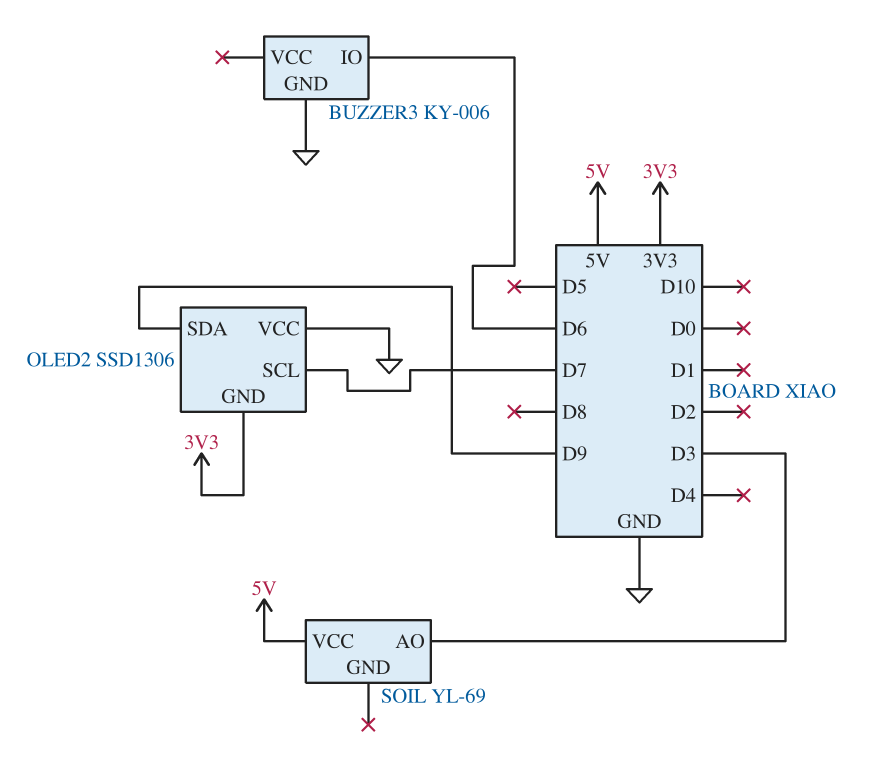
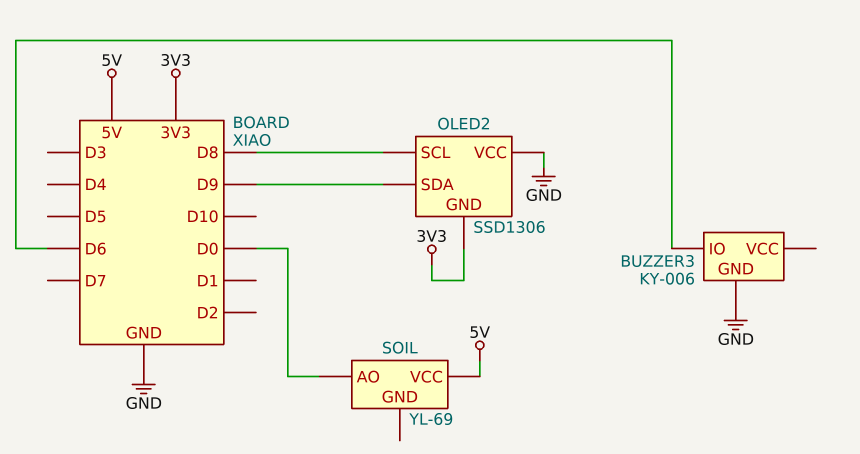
OLED2 pin SCL: D7 -> D8
SOIL pin AO: D3 -> D0

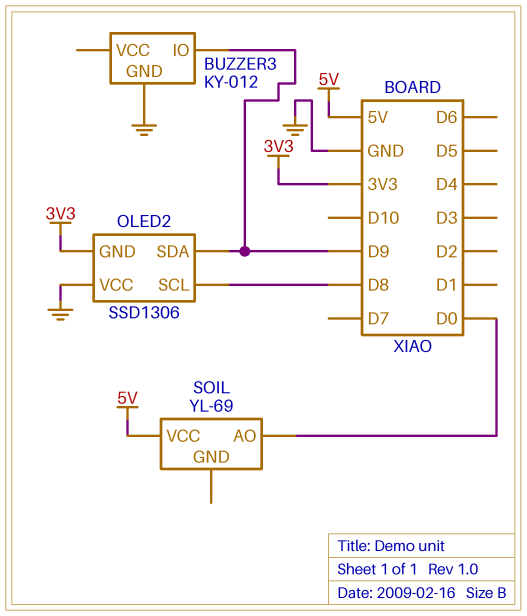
BUZZER3: KY-006 -> KY-012
BUZZER3 pin IO: D6 -> D9

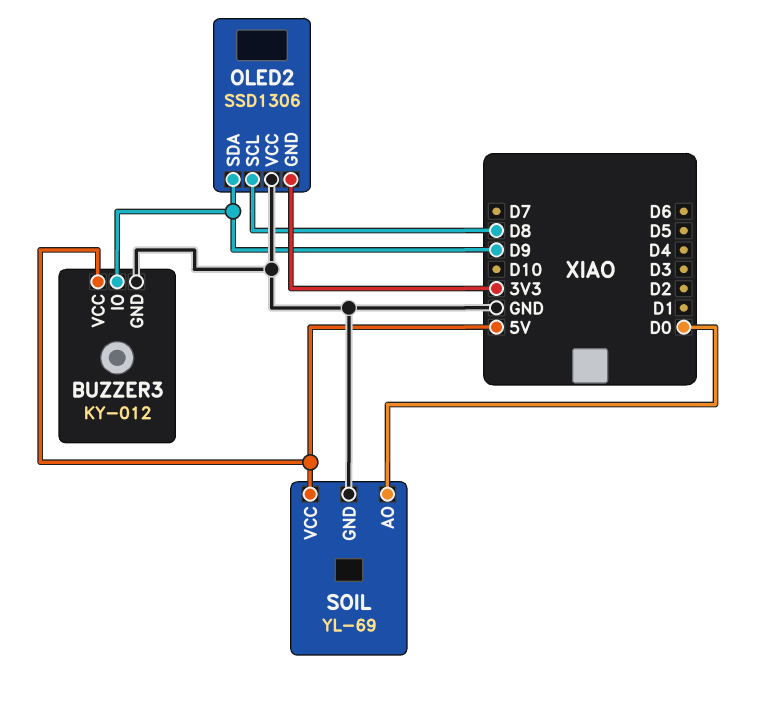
BUZZER3 pin VCC: none -> 5V
SOIL pin GND: none -> GND

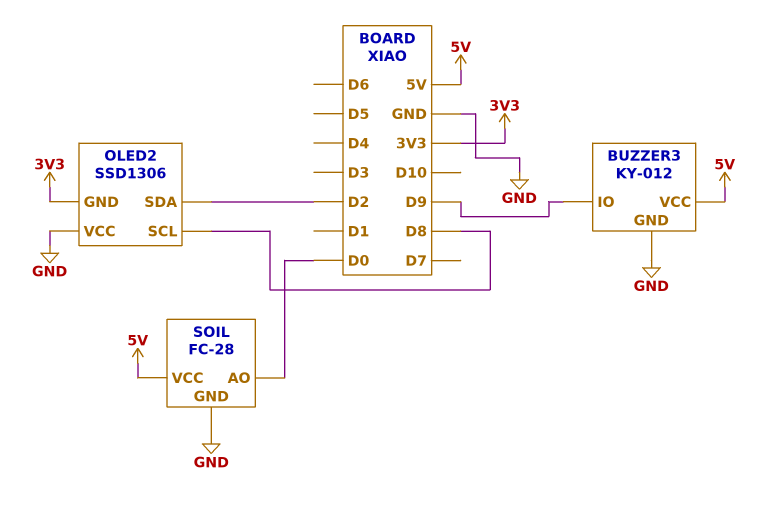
OLED2 pin SDA: D9 -> D2
SOIL: YL-69 -> FC-28

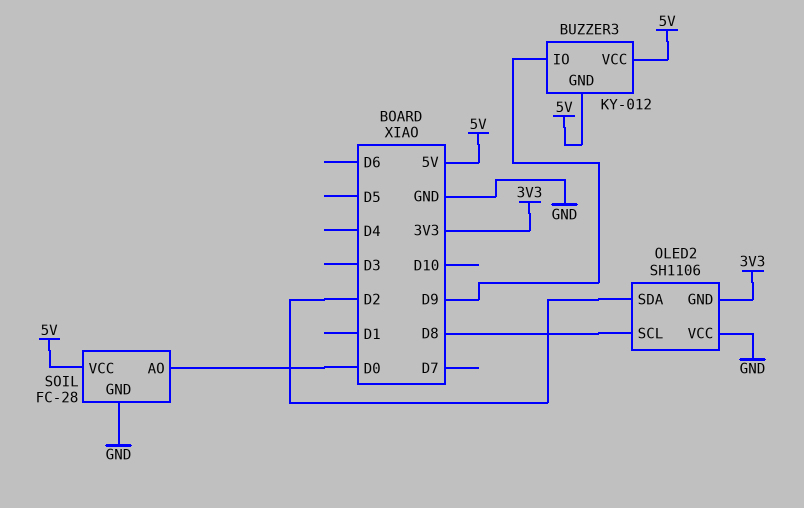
BUZZER3 pin GND: GND -> 5V
OLED2: SSD1306 -> SH1106

